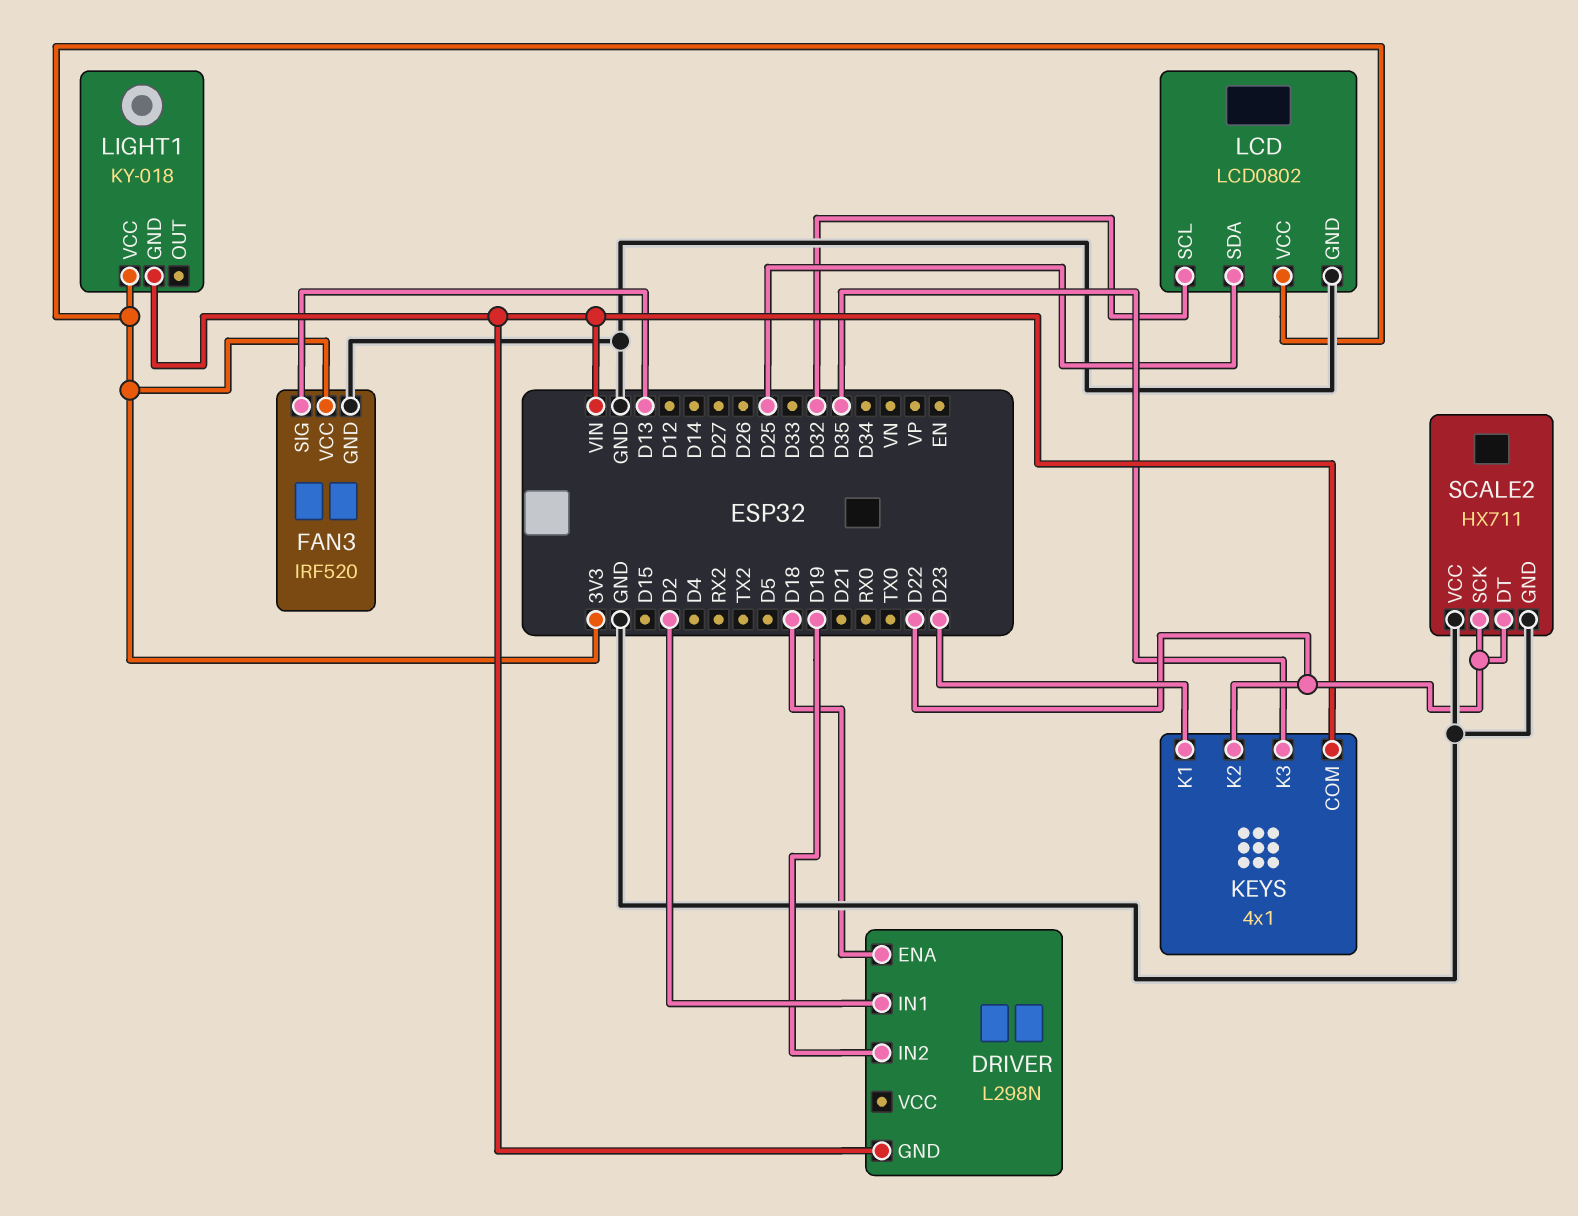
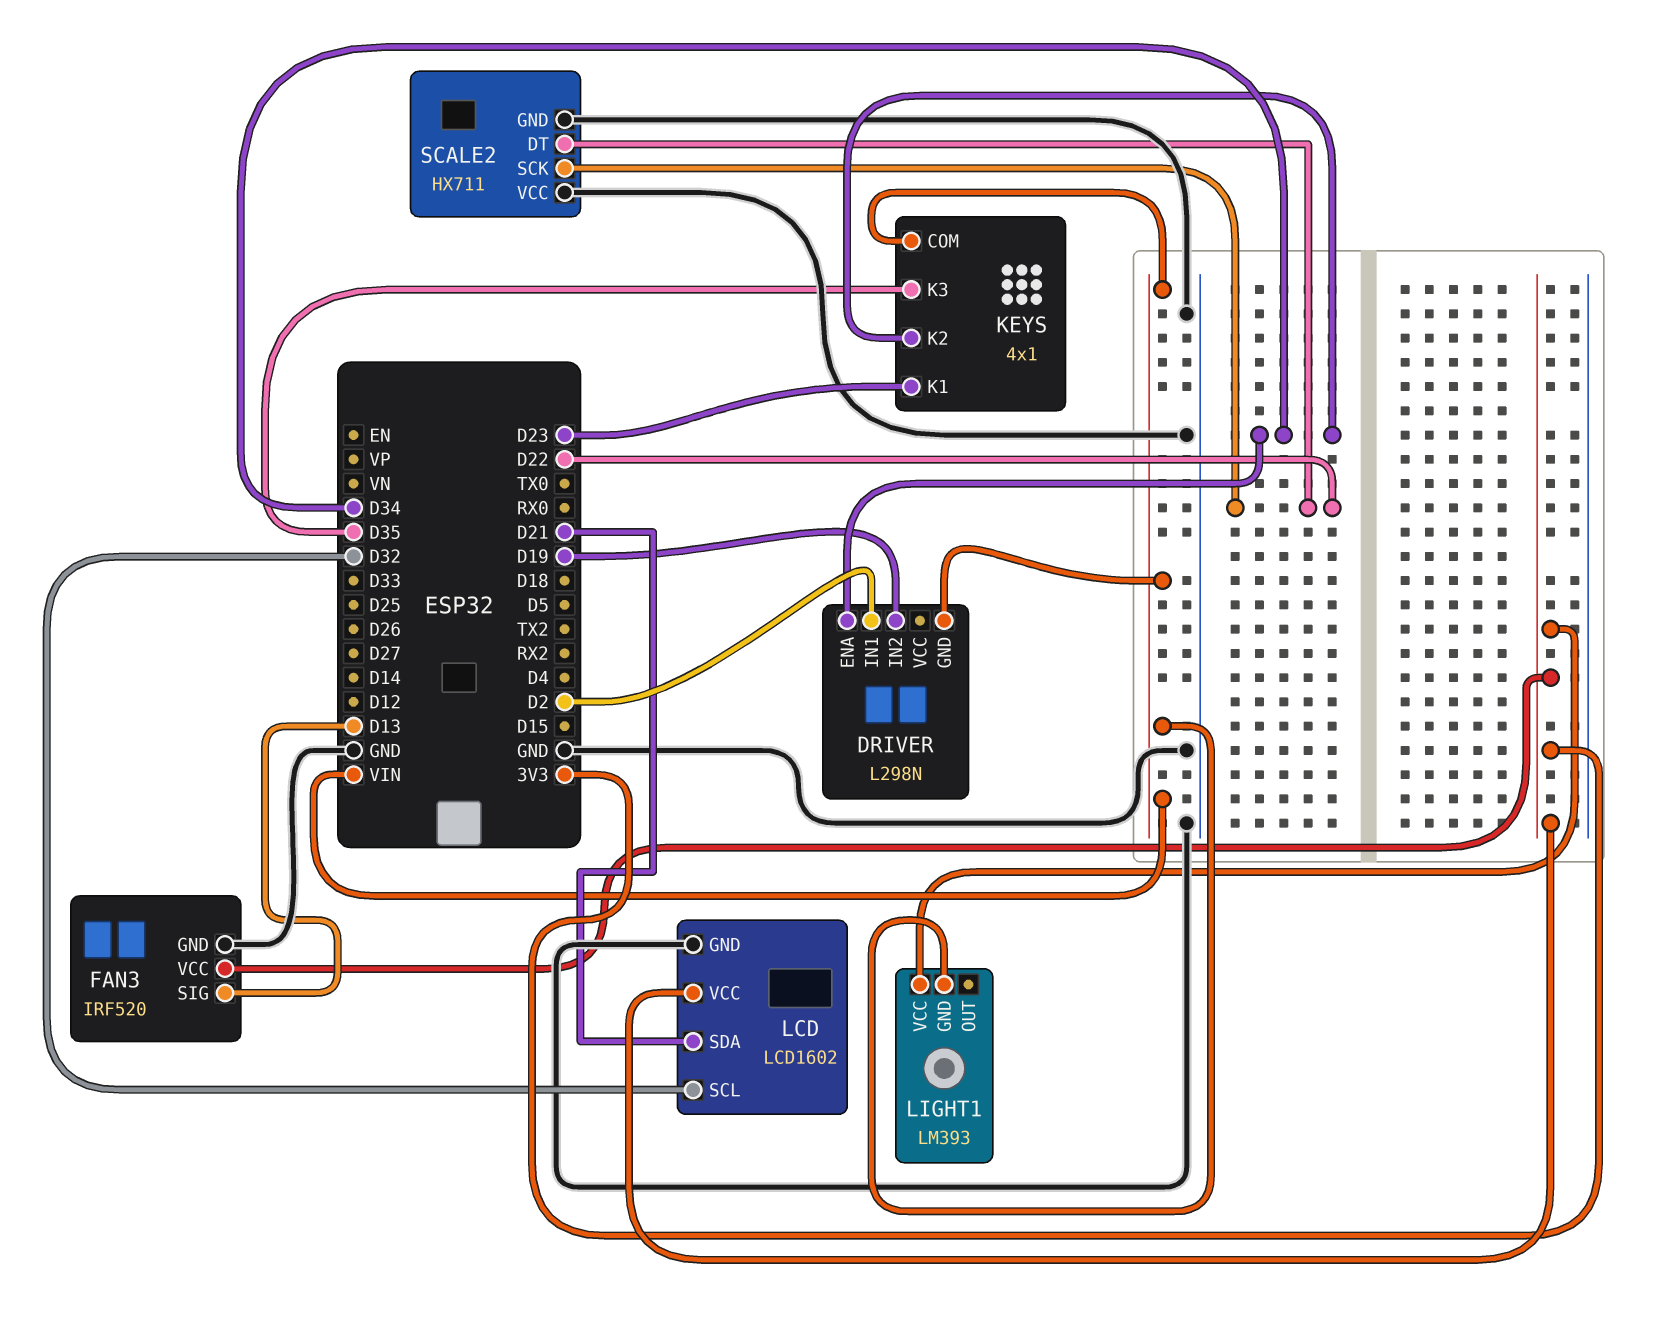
DRIVER pin ENA: D18 -> D34
KEYS pin K2: D22 -> D34
LCD: LCD0802 -> LCD1602
LCD pin SDA: D25 -> D21
LIGHT1: KY-018 -> LM393

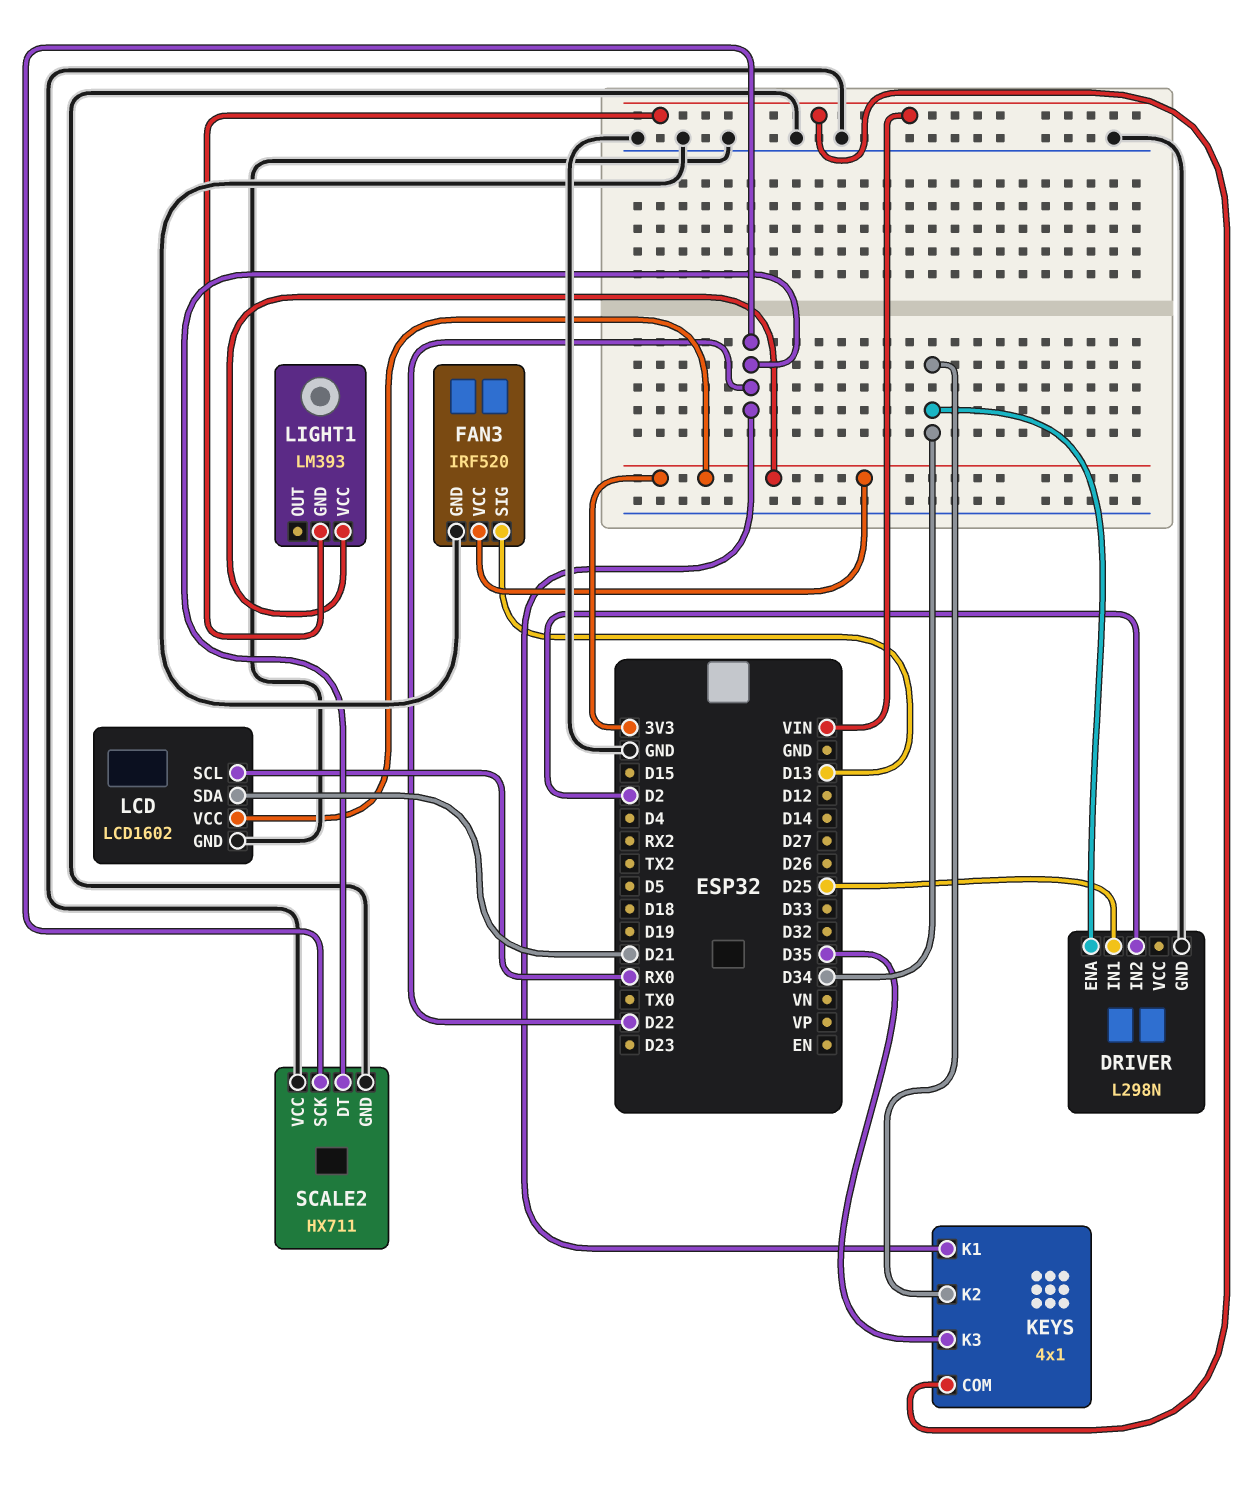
DRIVER pin GND: VIN -> GND
DRIVER pin IN1: D2 -> D25
DRIVER pin IN2: D19 -> D2
KEYS pin K1: D23 -> D22
LCD pin SCL: D32 -> RX0

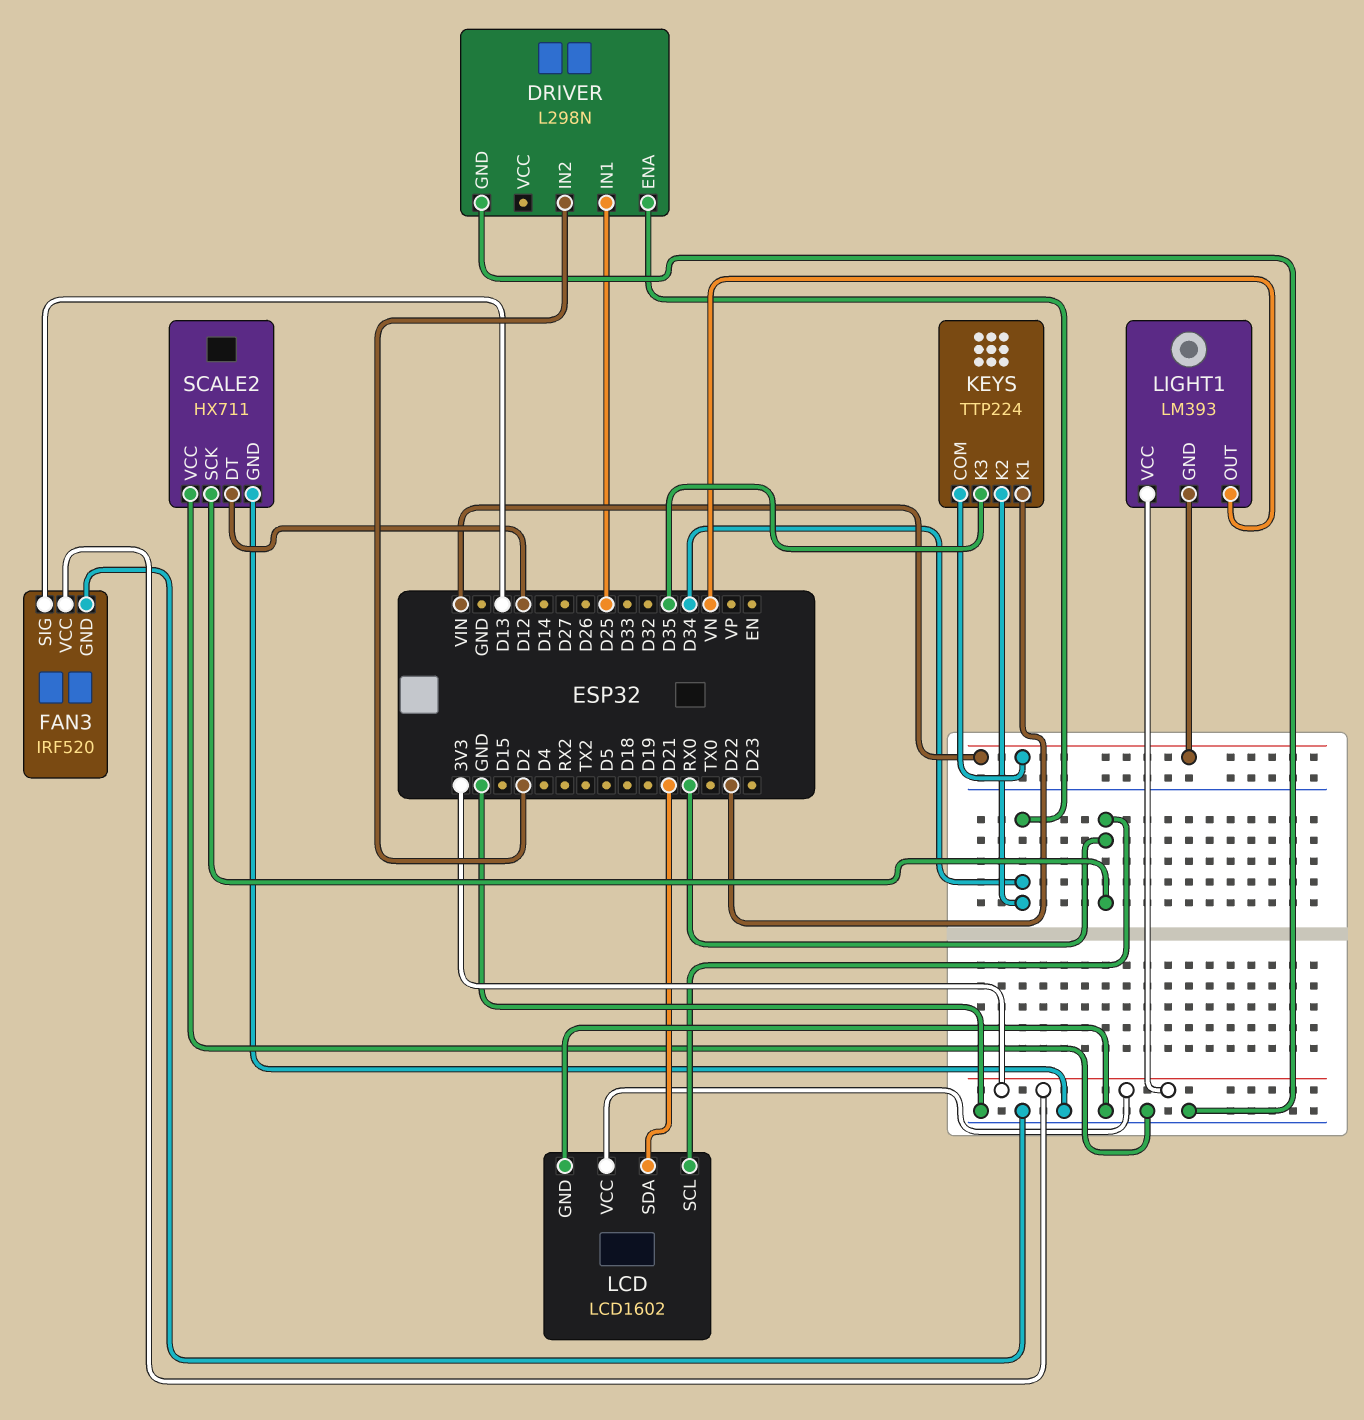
KEYS: 4x1 -> TTP224
LIGHT1 pin OUT: none -> VN
SCALE2 pin DT: D22 -> D12
SCALE2 pin SCK: D22 -> RX0

